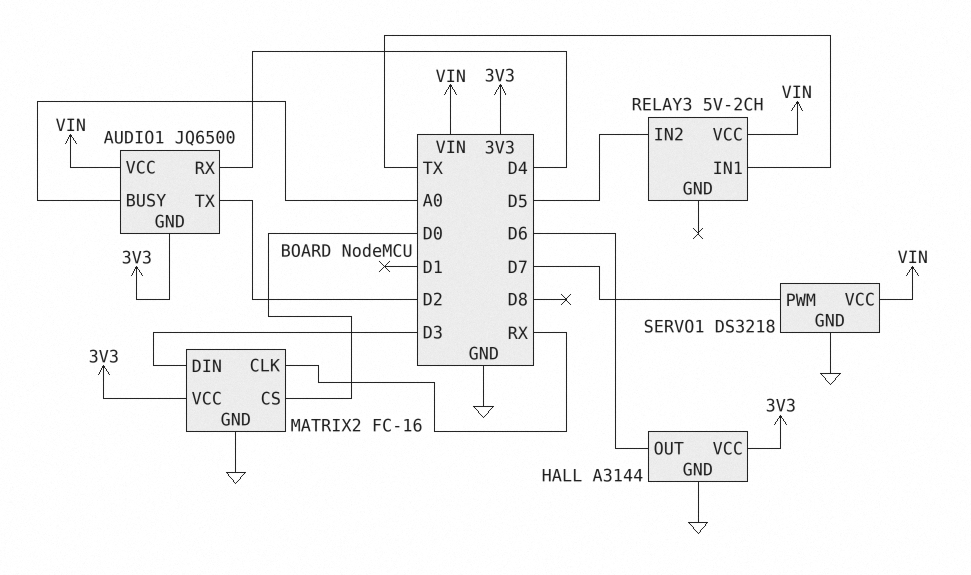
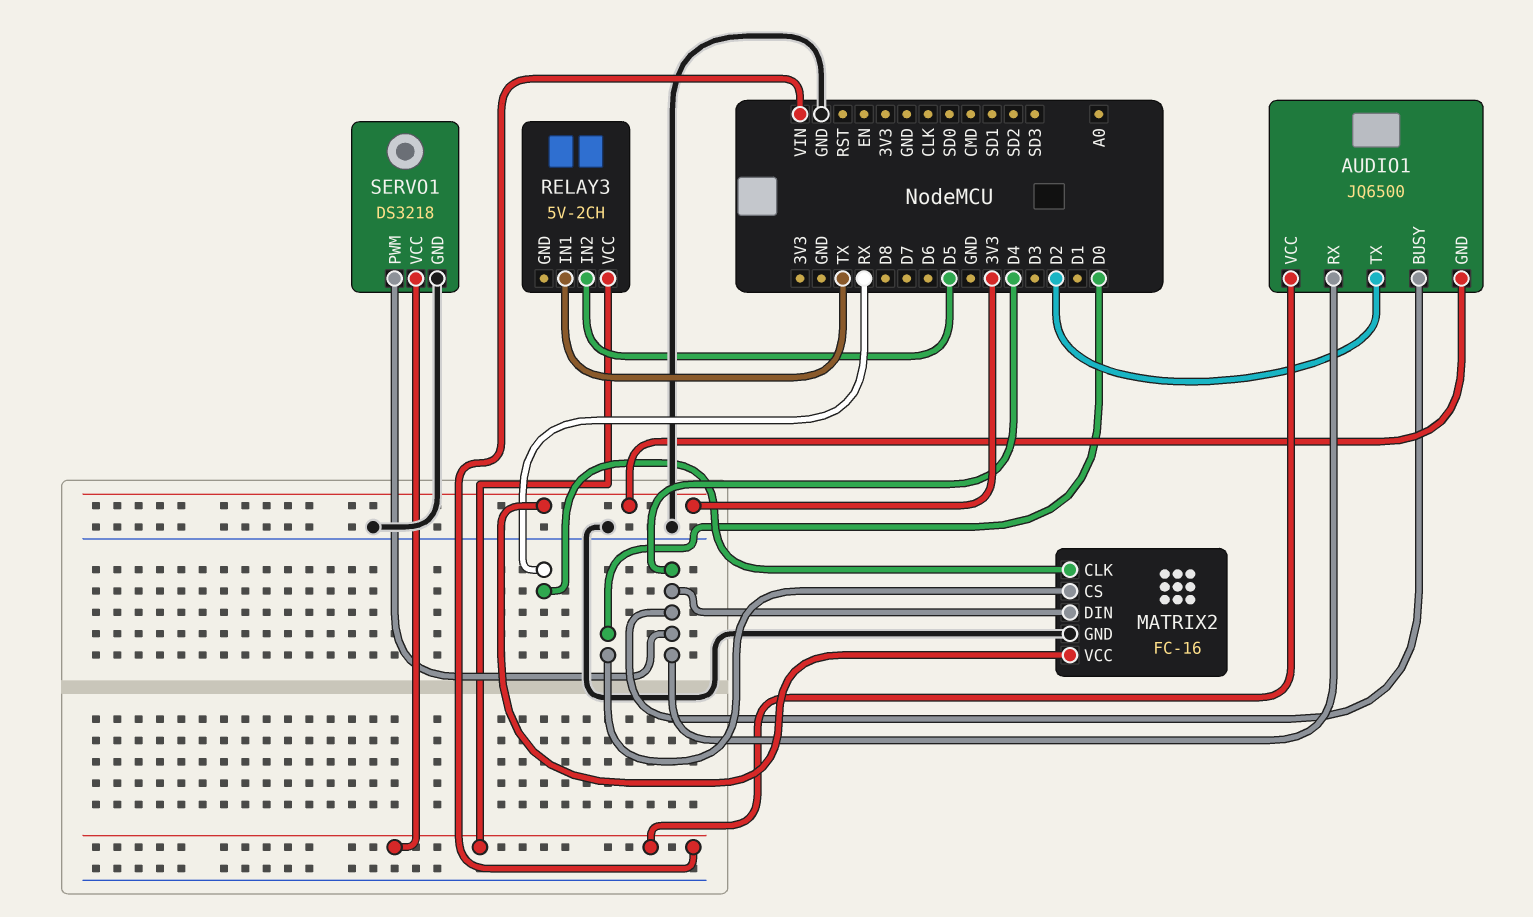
AUDIO1 pin BUSY: A0 -> D4
HALL: A3144 -> none
HALL pin GND: GND -> none
HALL pin OUT: D6 -> none
HALL pin VCC: 3V3 -> none
MATRIX2 pin DIN: D3 -> D4
SERVO1 pin PWM: D7 -> D4

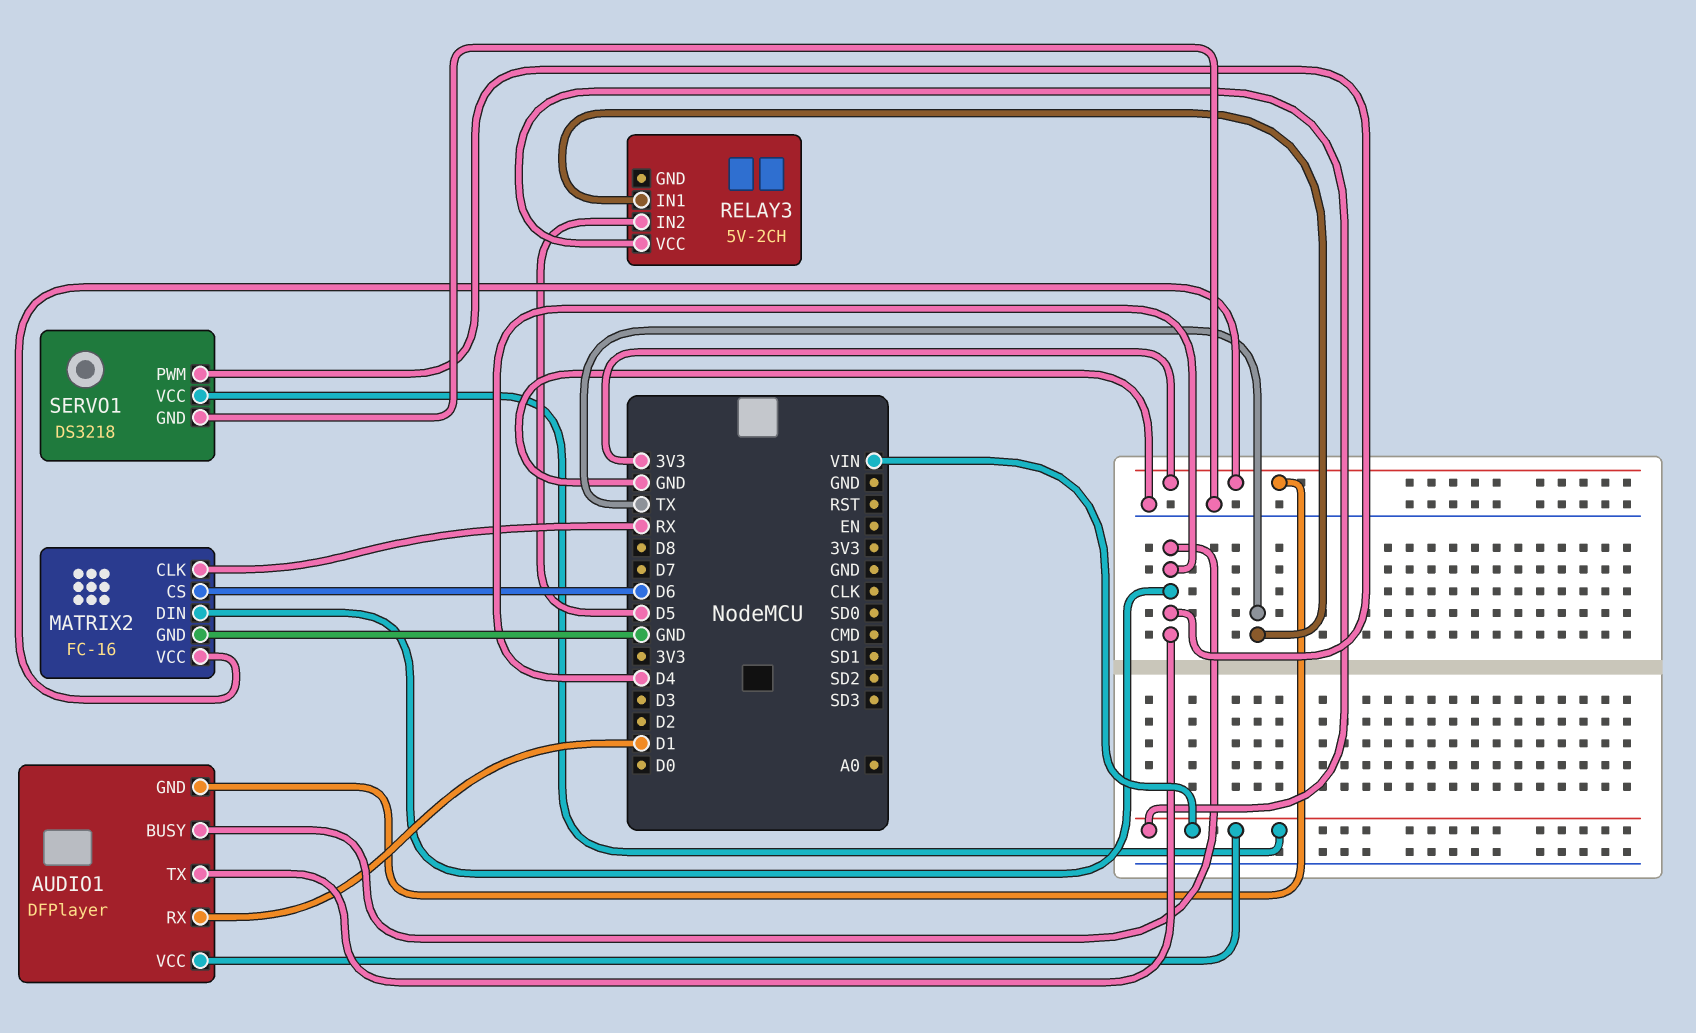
AUDIO1: JQ6500 -> DFPlayer
AUDIO1 pin RX: D4 -> D1
AUDIO1 pin TX: D2 -> D4
MATRIX2 pin CS: D0 -> D6

